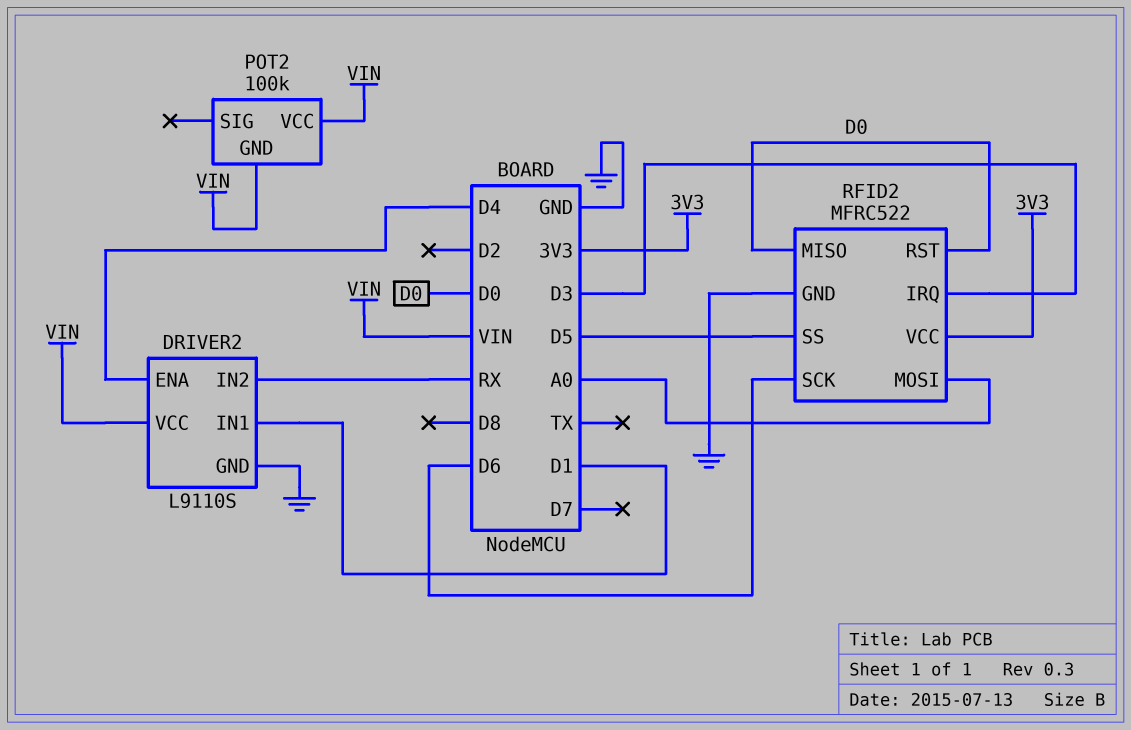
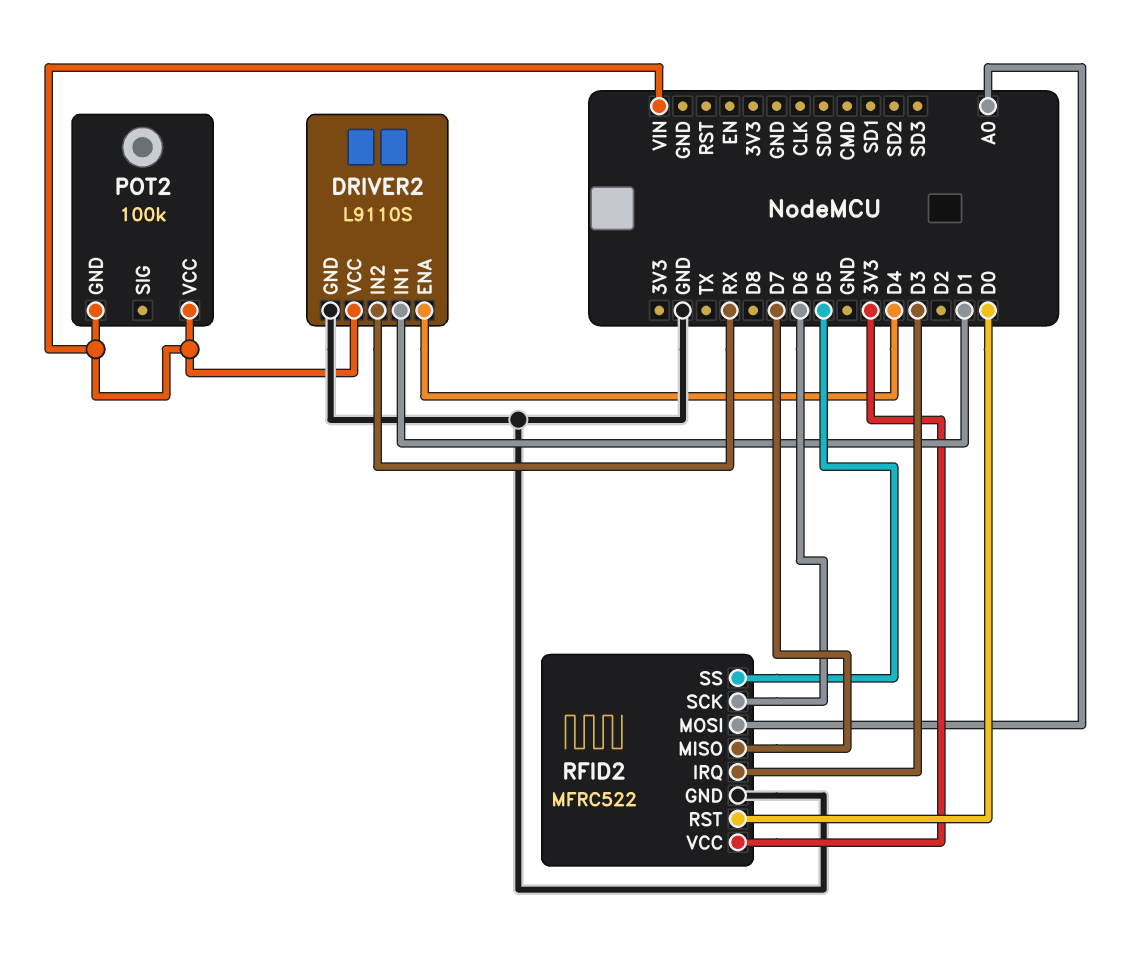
RFID2 pin MISO: D0 -> D7

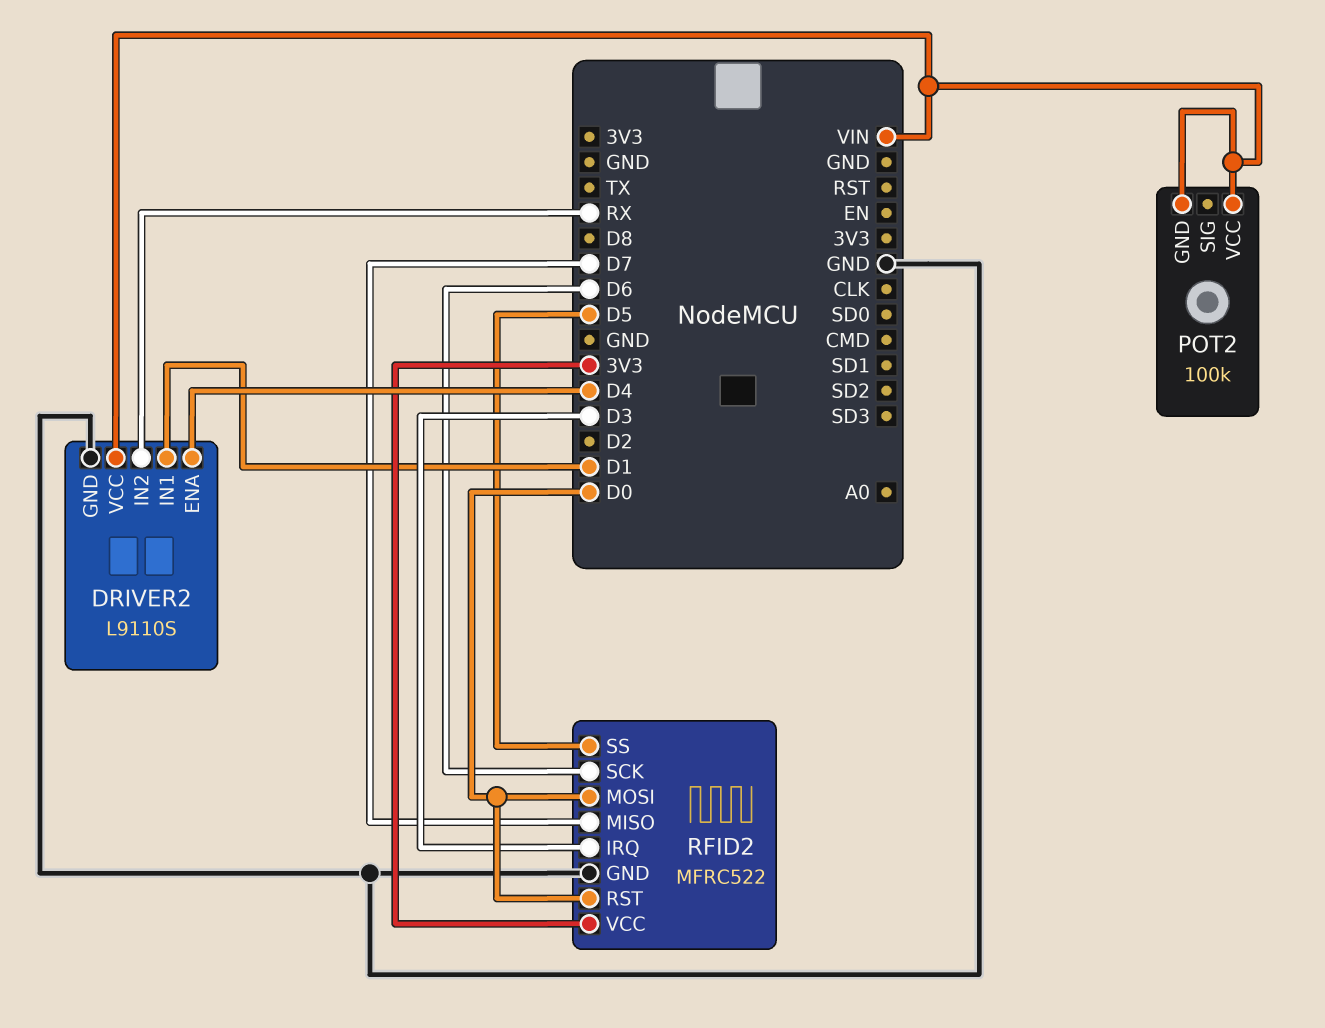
RFID2 pin MOSI: A0 -> D0

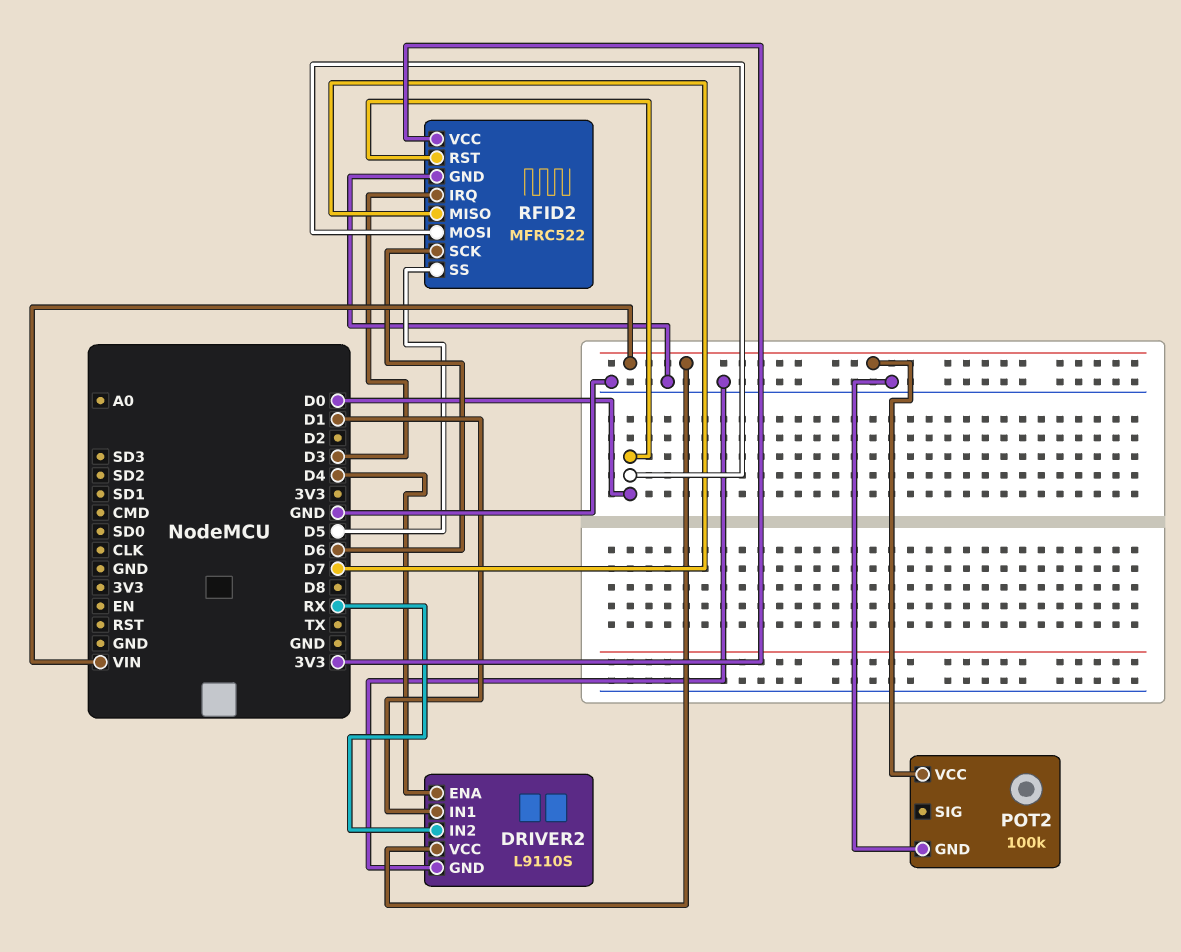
POT2 pin GND: VIN -> GND

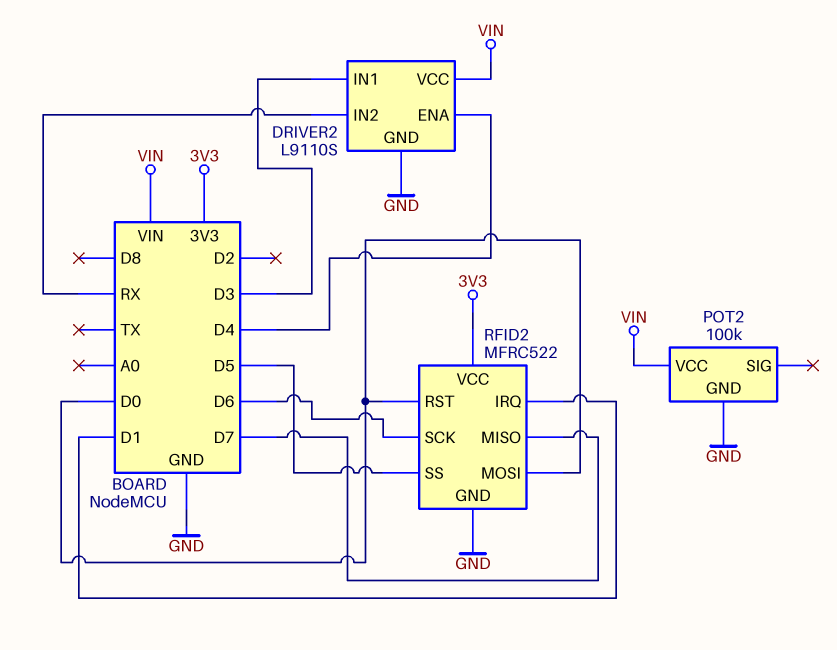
DRIVER2 pin IN1: D1 -> D3
RFID2 pin IRQ: D3 -> D1

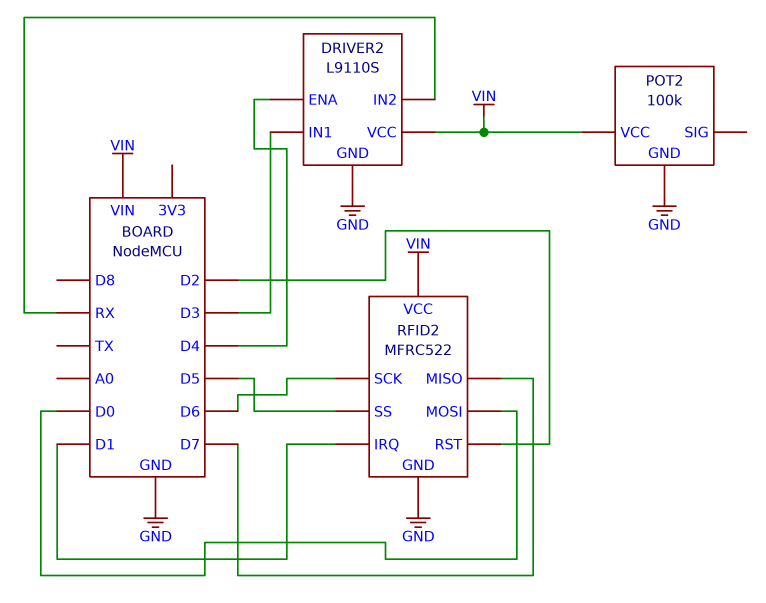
RFID2 pin RST: D0 -> D2
RFID2 pin VCC: 3V3 -> VIN

